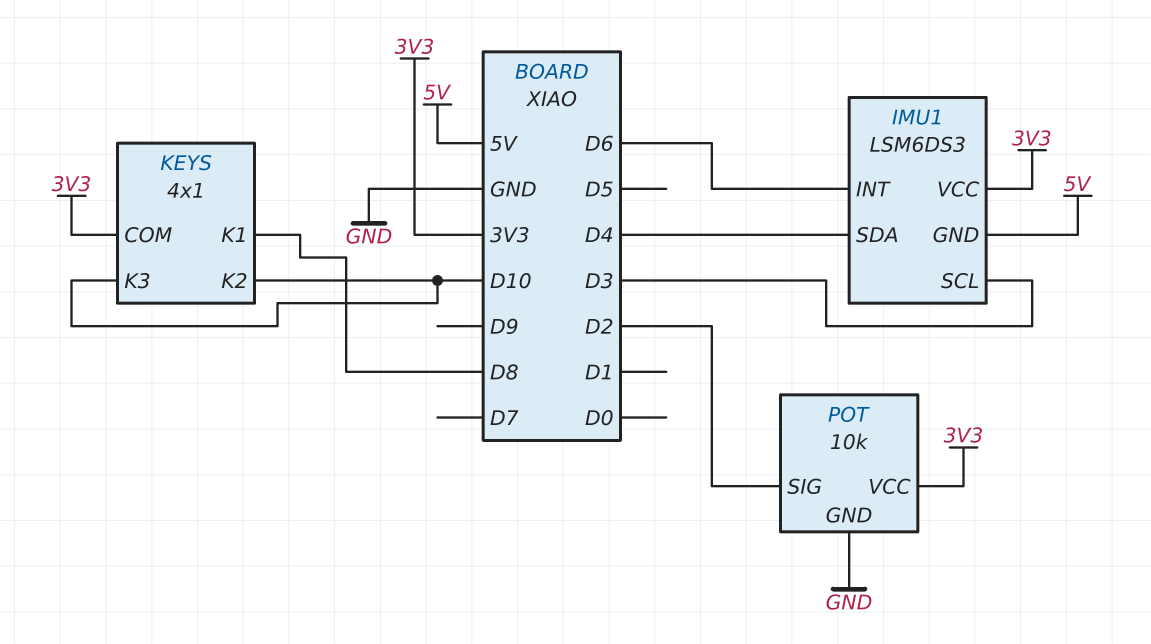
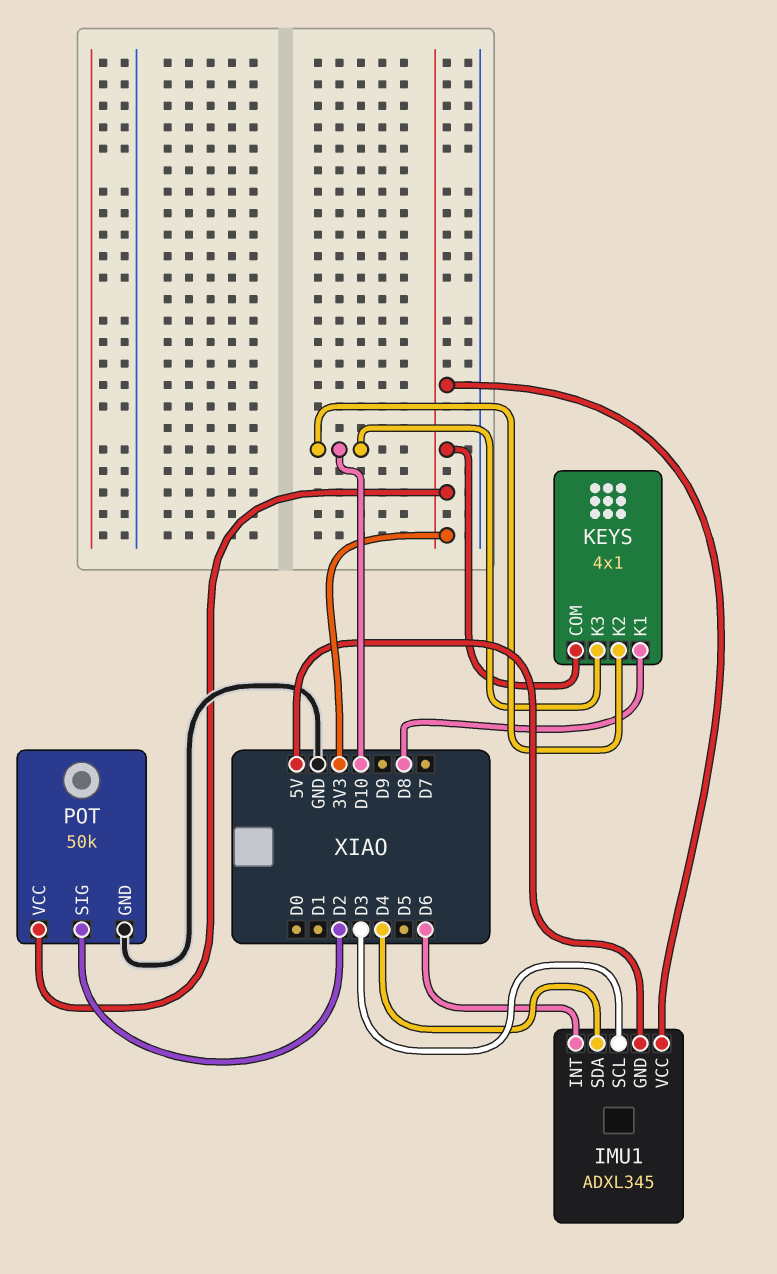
IMU1: LSM6DS3 -> ADXL345
POT: 10k -> 50k

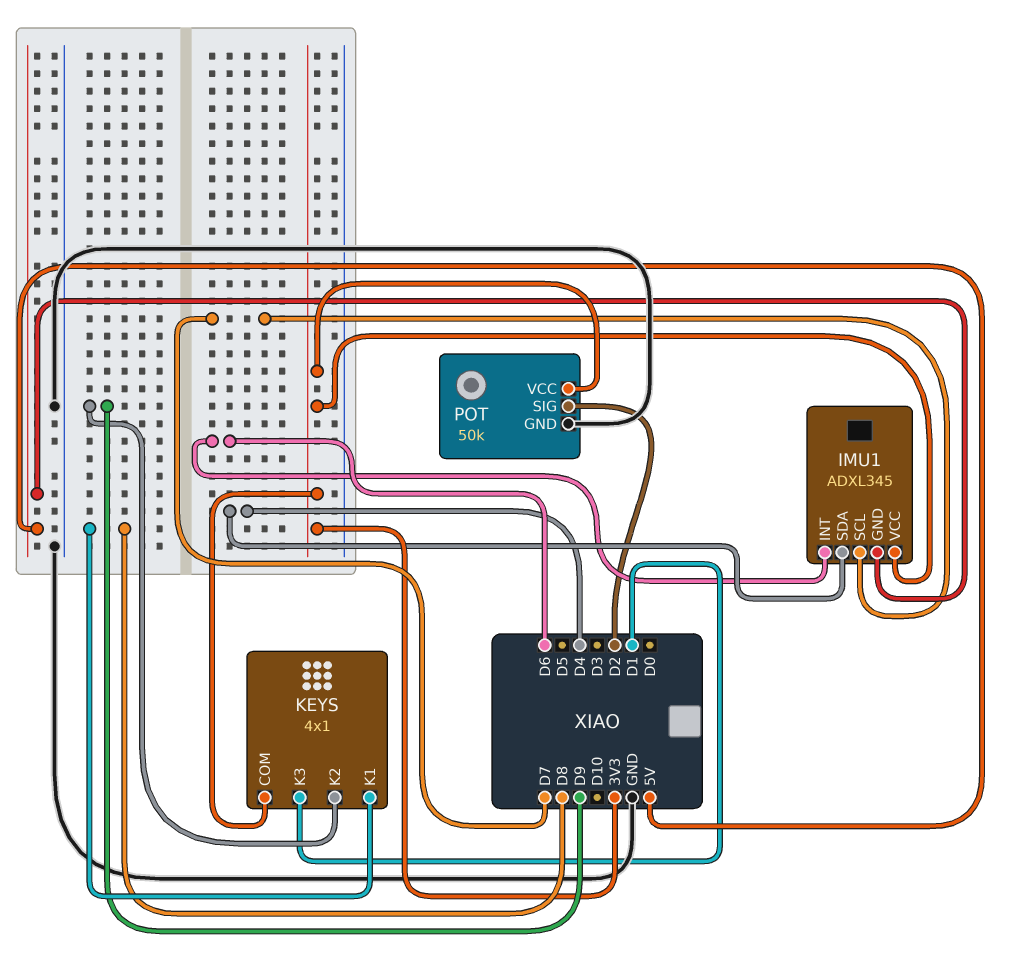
IMU1 pin SCL: D3 -> D7
KEYS pin K2: D10 -> D9
KEYS pin K3: D10 -> D1

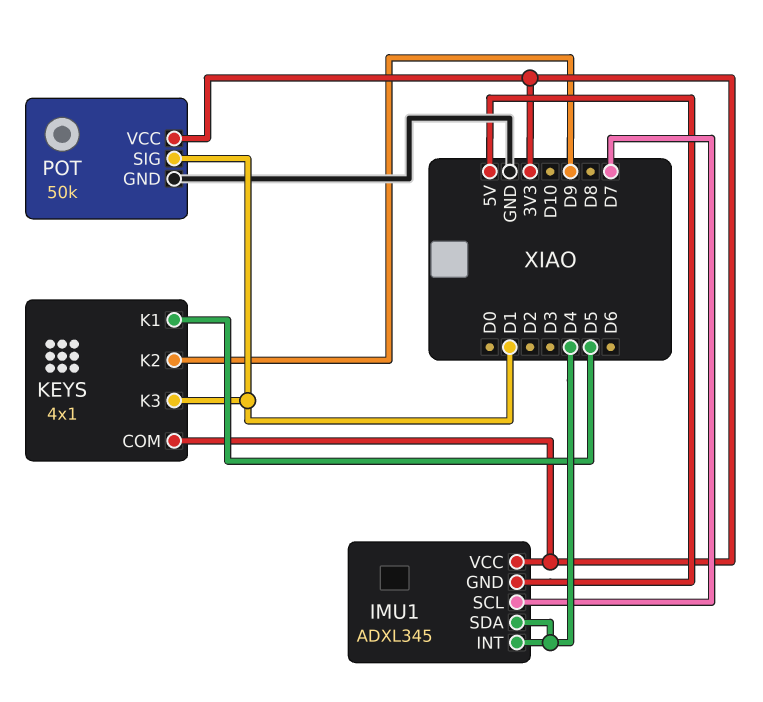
IMU1 pin INT: D6 -> D4
KEYS pin K1: D8 -> D5
POT pin SIG: D2 -> D1

